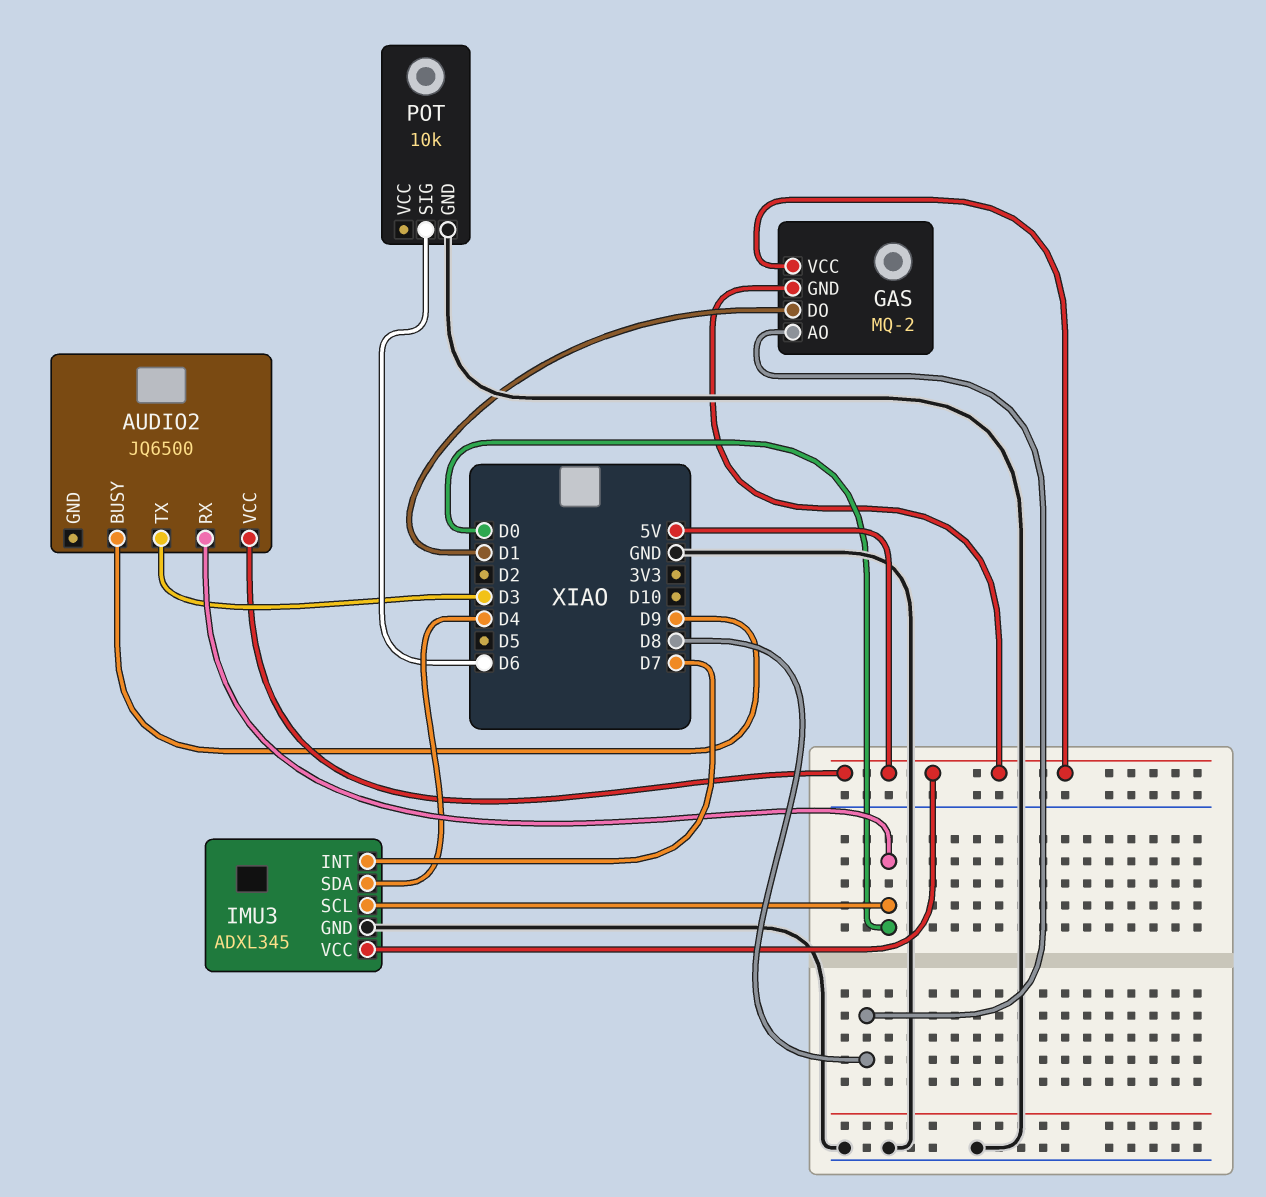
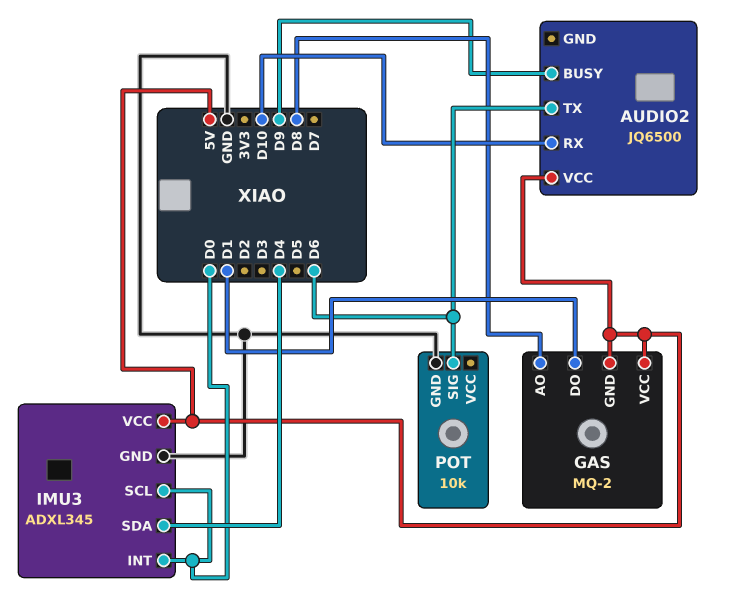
AUDIO2 pin RX: D0 -> D10
AUDIO2 pin TX: D3 -> D6
IMU3 pin INT: D7 -> D0

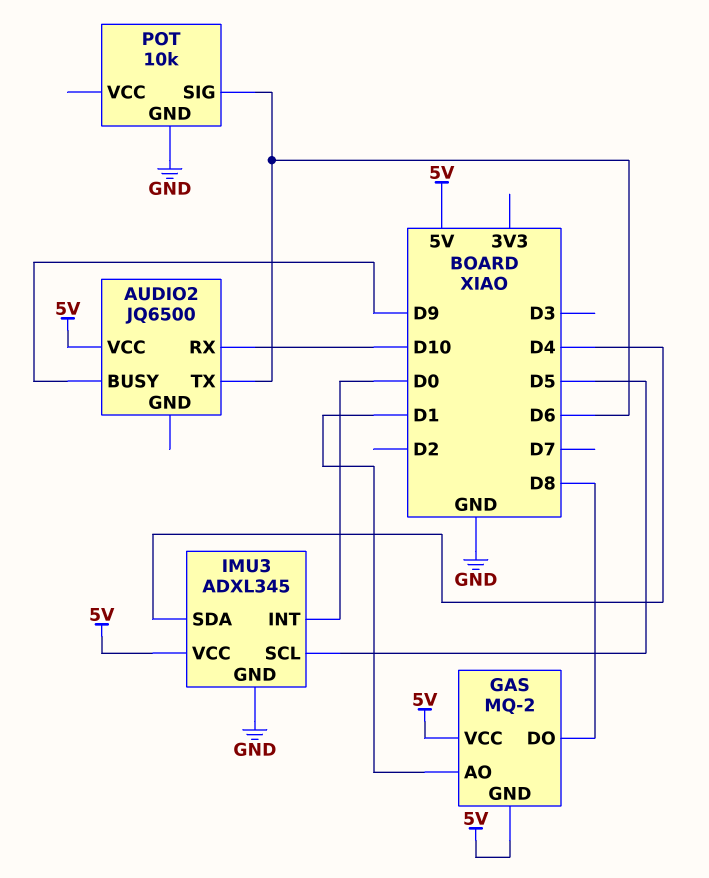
GAS pin AO: D8 -> D1
GAS pin DO: D1 -> D8
IMU3 pin SCL: D0 -> D5

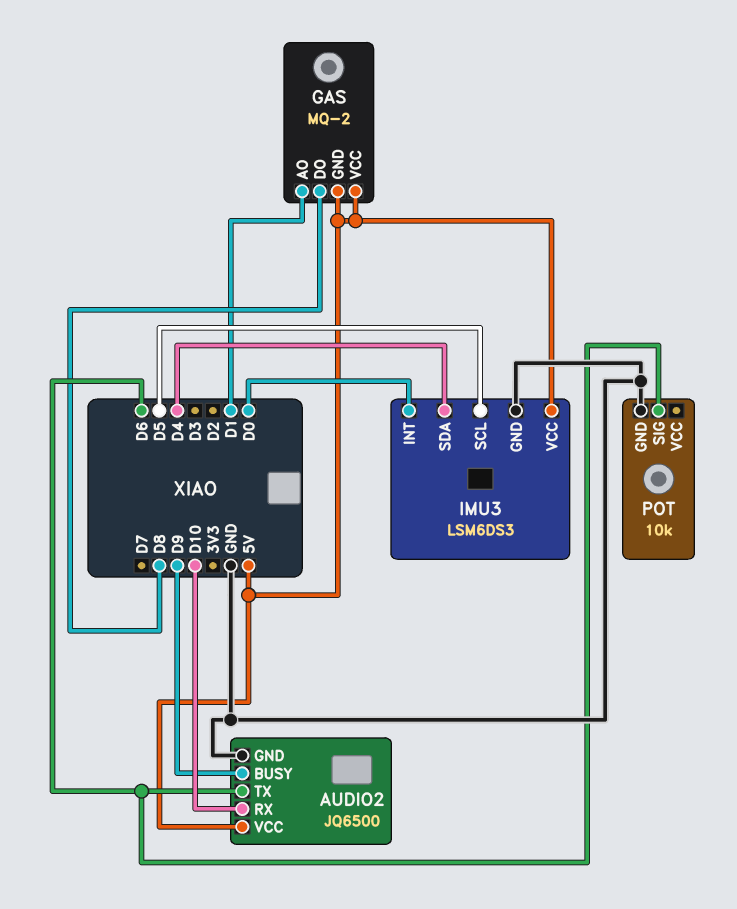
AUDIO2 pin GND: none -> GND
IMU3: ADXL345 -> LSM6DS3

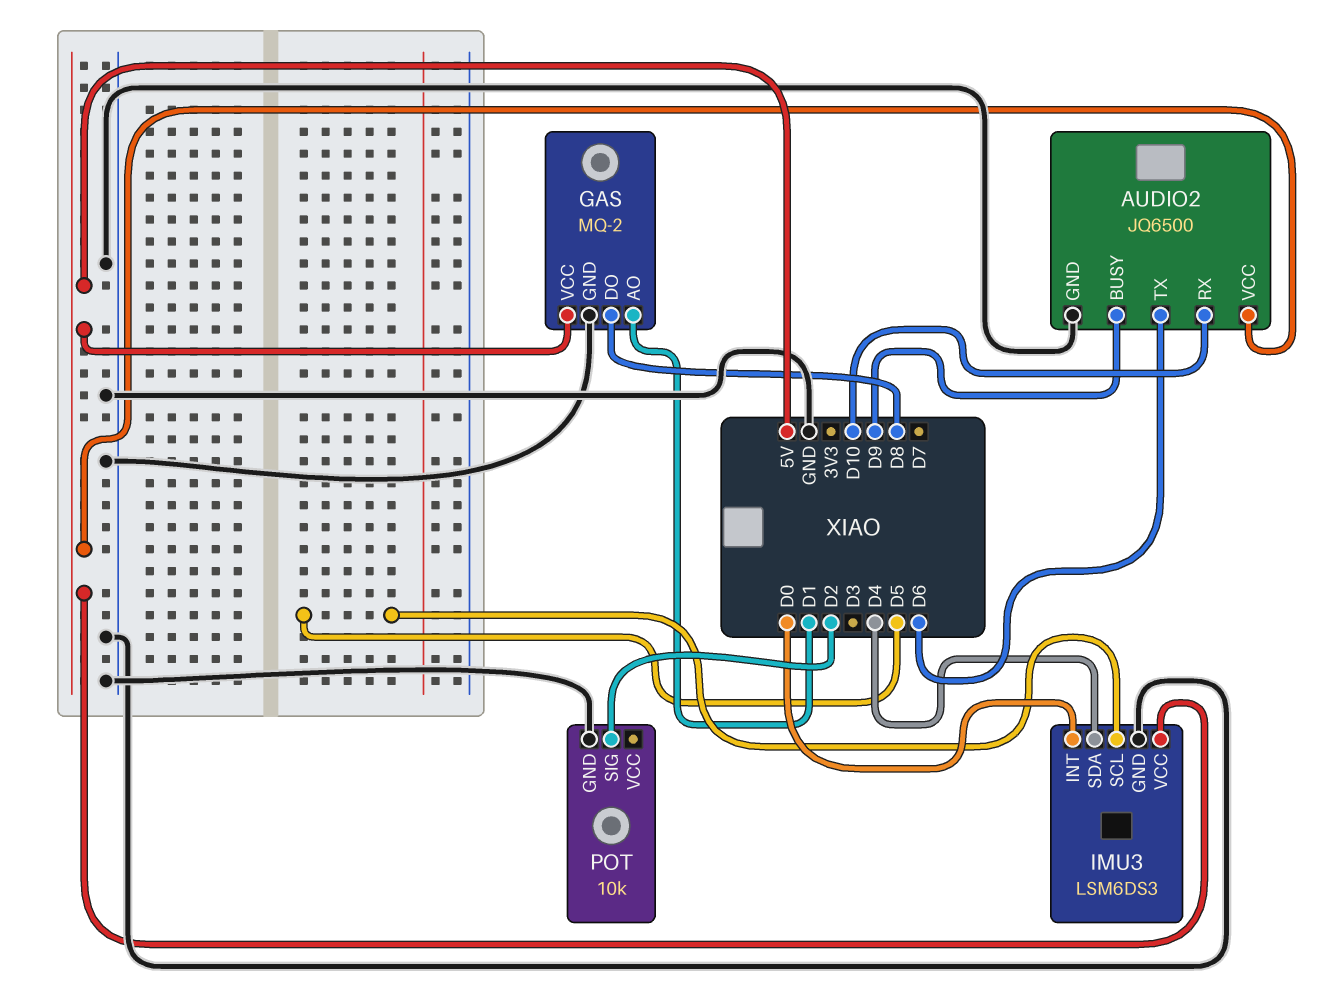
GAS pin GND: 5V -> GND
POT pin SIG: D6 -> D2

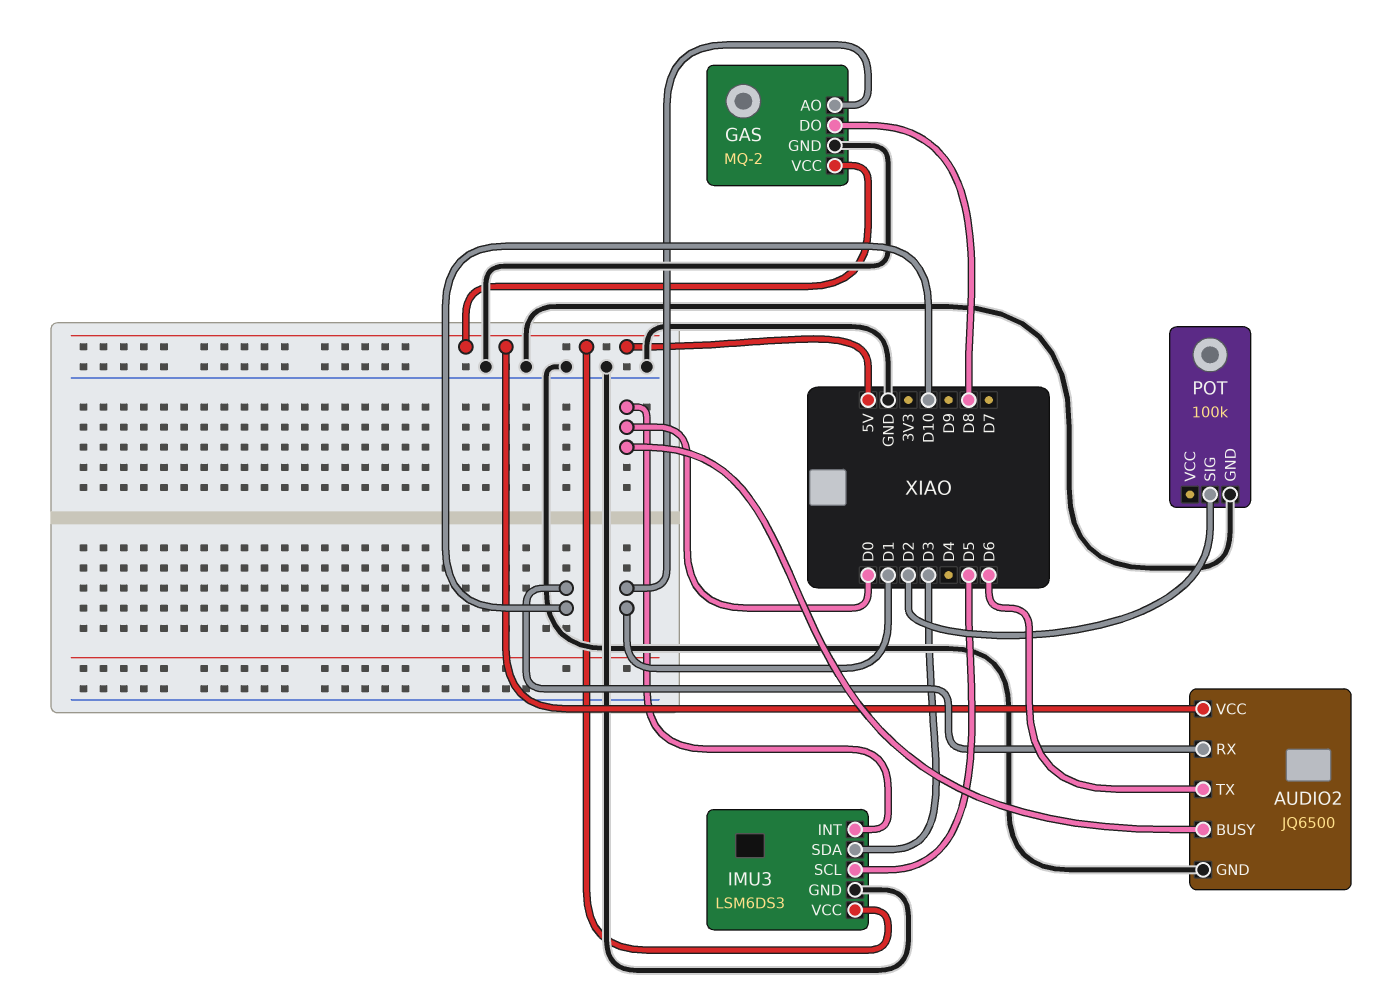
AUDIO2 pin BUSY: D9 -> D0
IMU3 pin SDA: D4 -> D3
POT: 10k -> 100k

